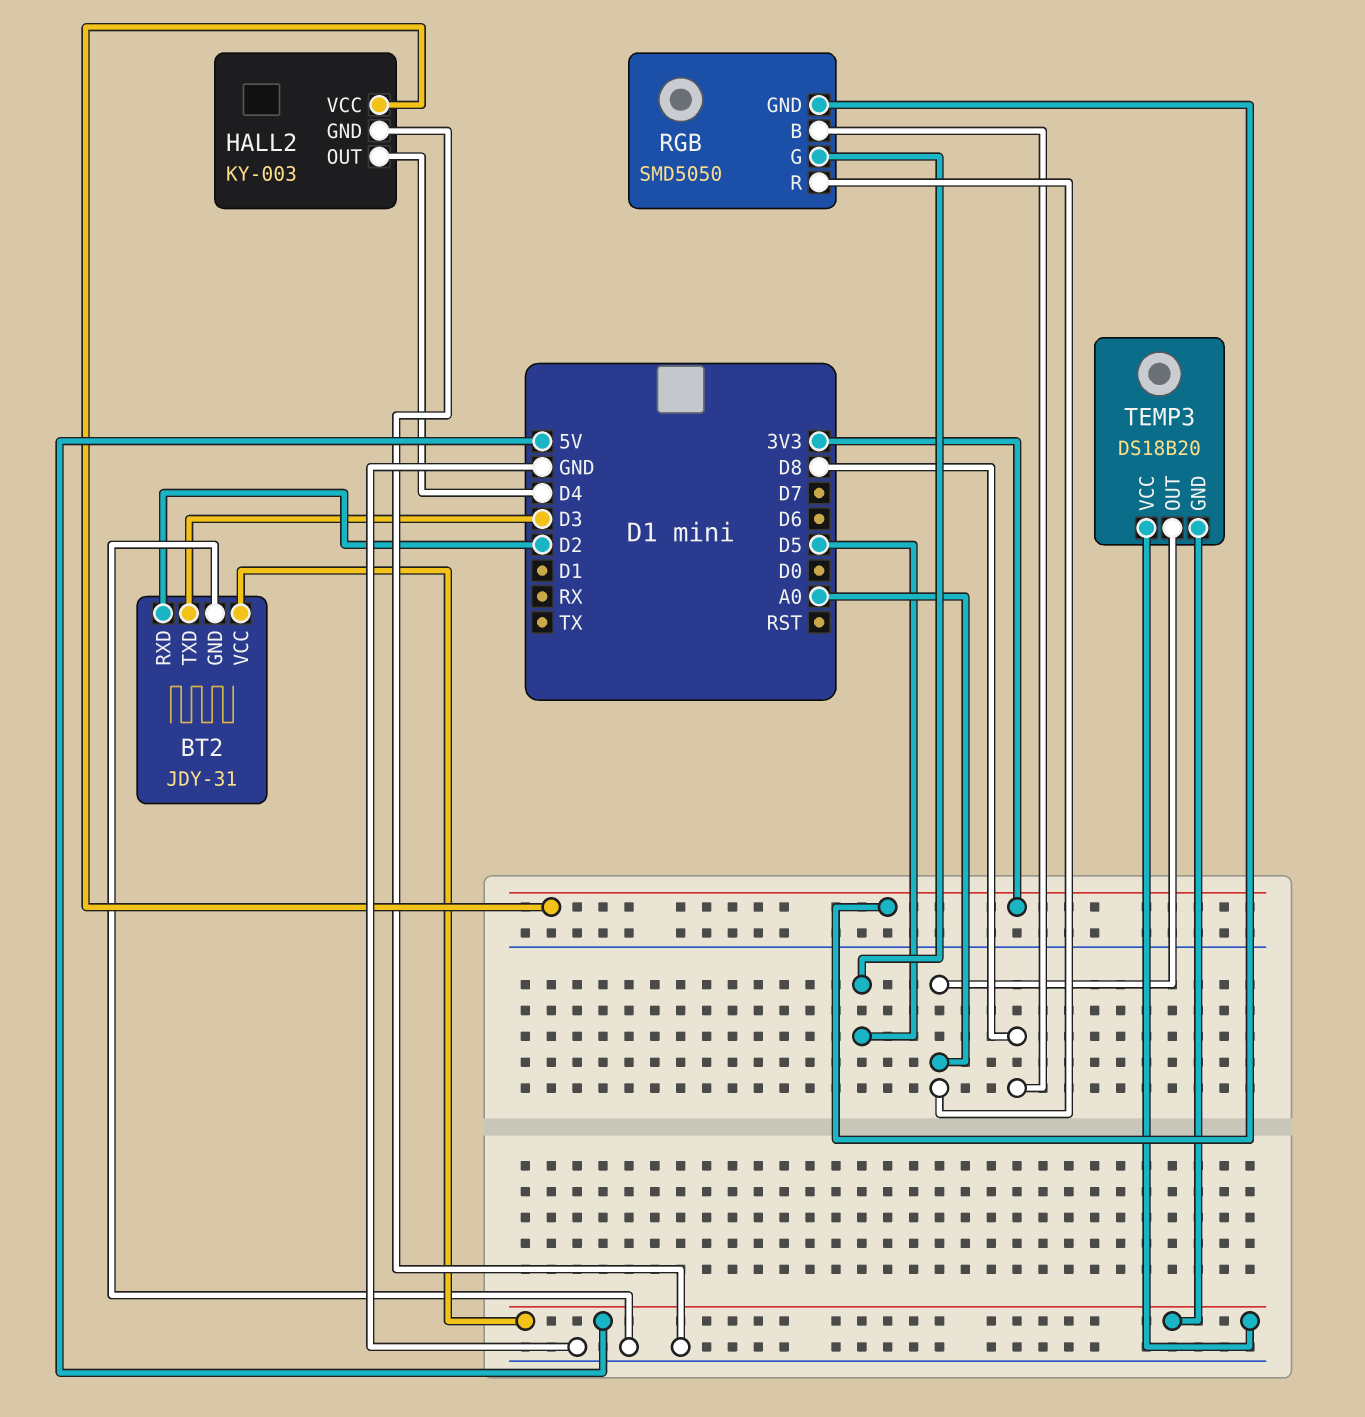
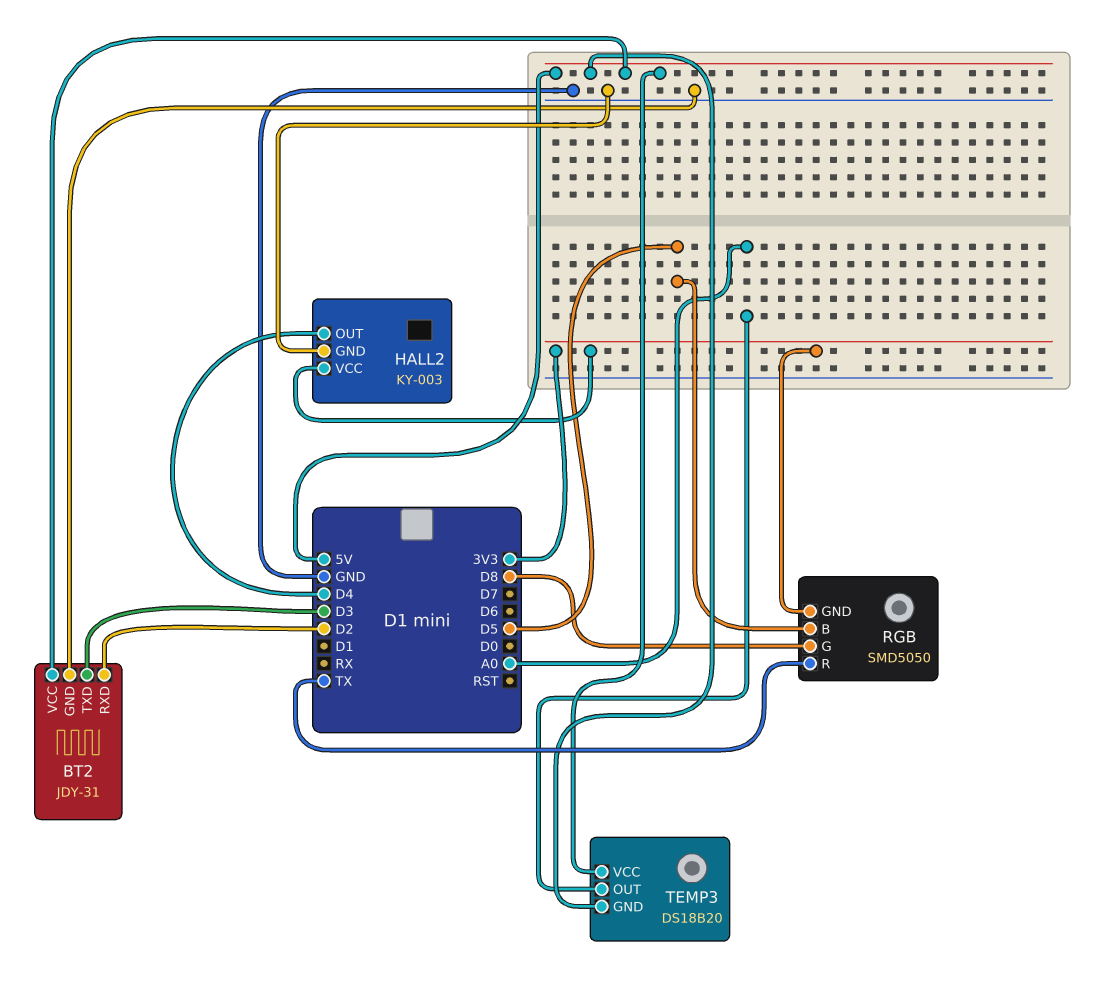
RGB pin B: D8 -> D5
RGB pin G: D5 -> D8
RGB pin R: A0 -> TX

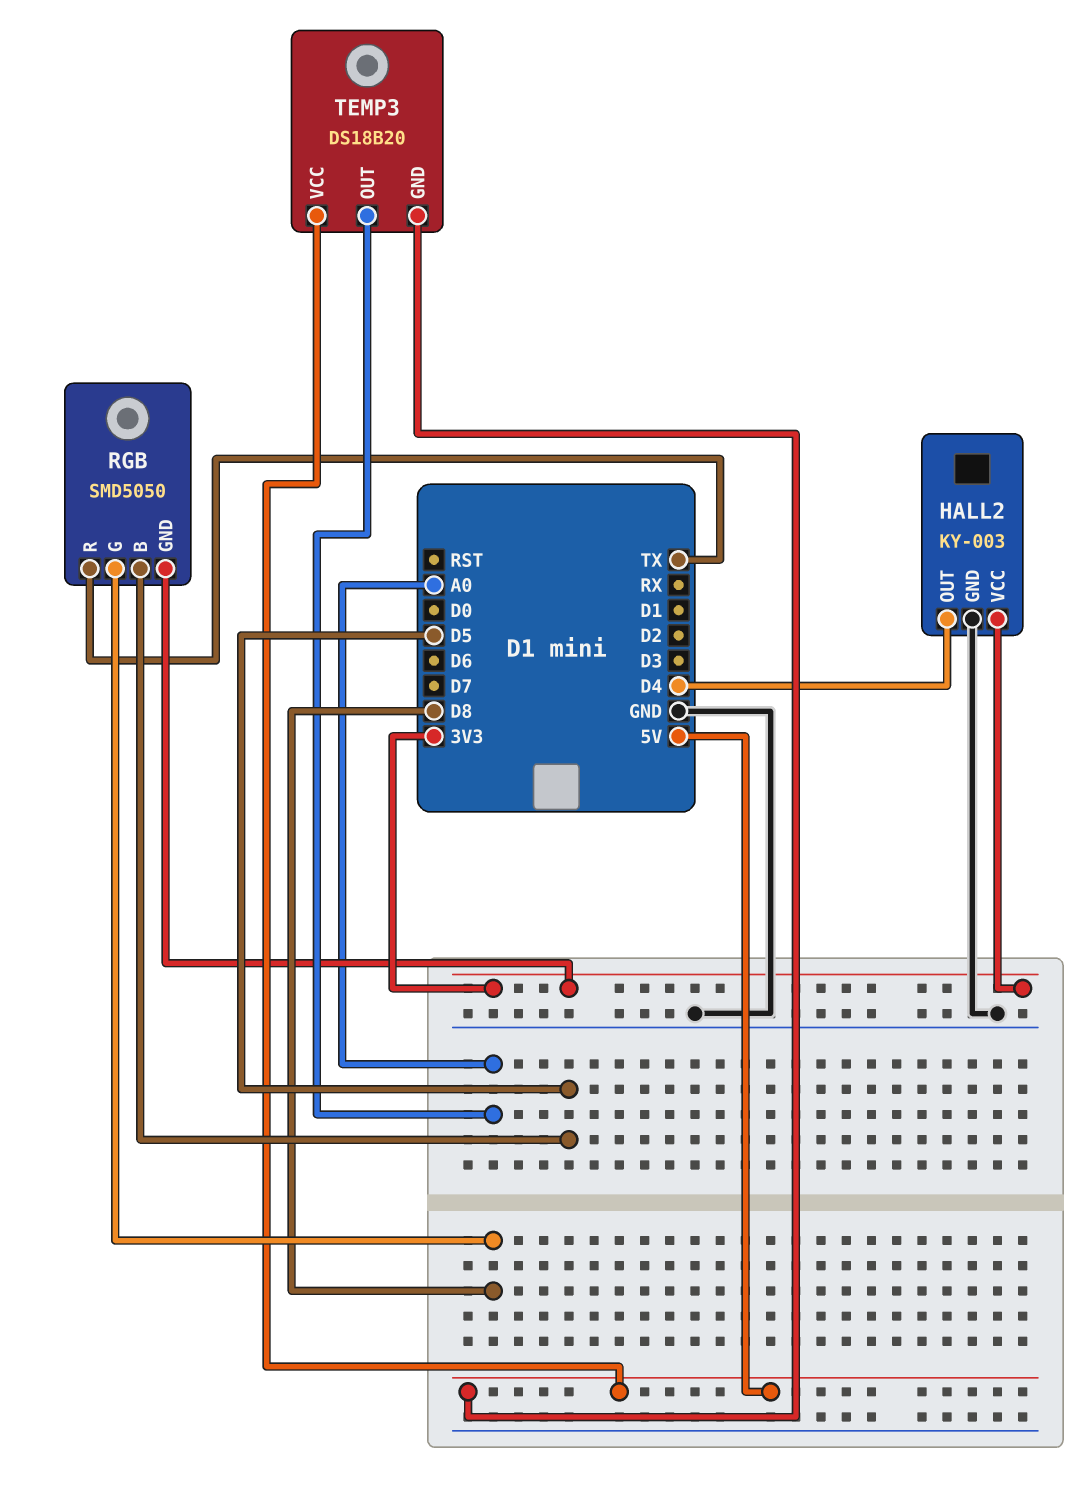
BT2: JDY-31 -> none
BT2 pin GND: GND -> none
BT2 pin RXD: D2 -> none
BT2 pin TXD: D3 -> none
BT2 pin VCC: 5V -> none

